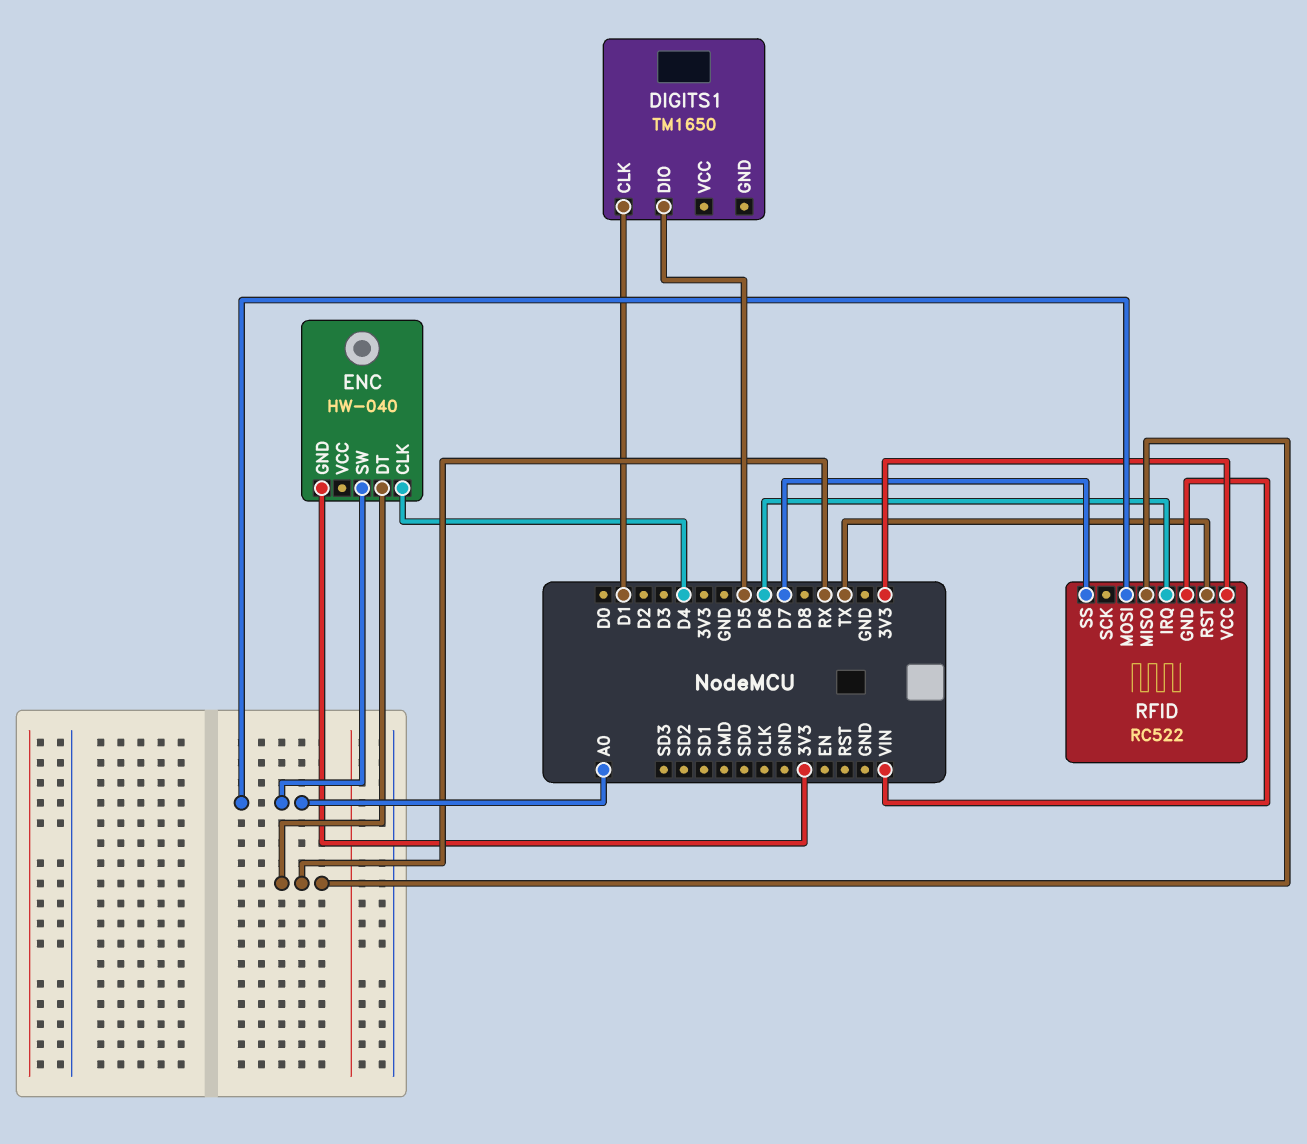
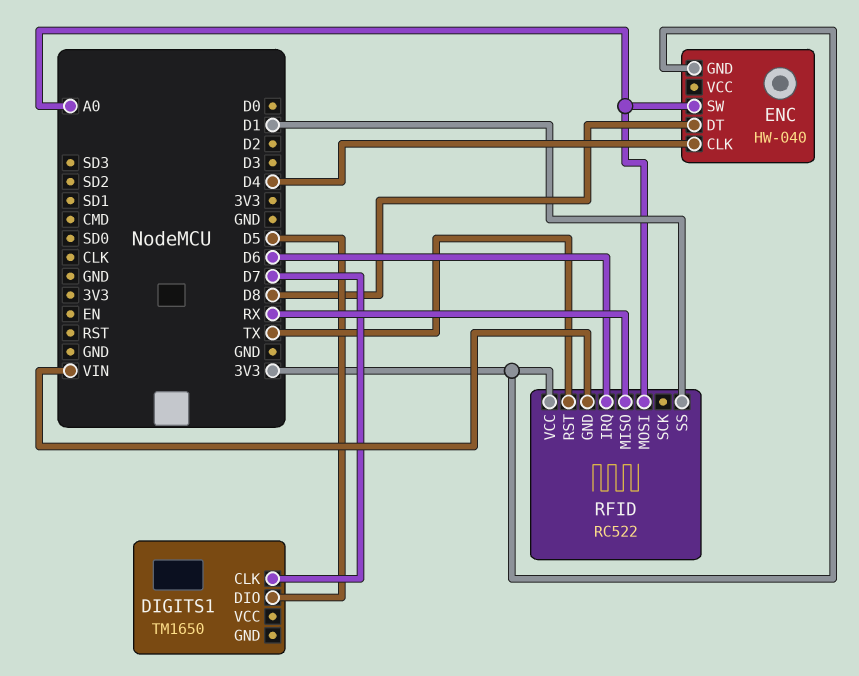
DIGITS1 pin CLK: D1 -> D7
ENC pin DT: RX -> D8
RFID pin SS: D7 -> D1

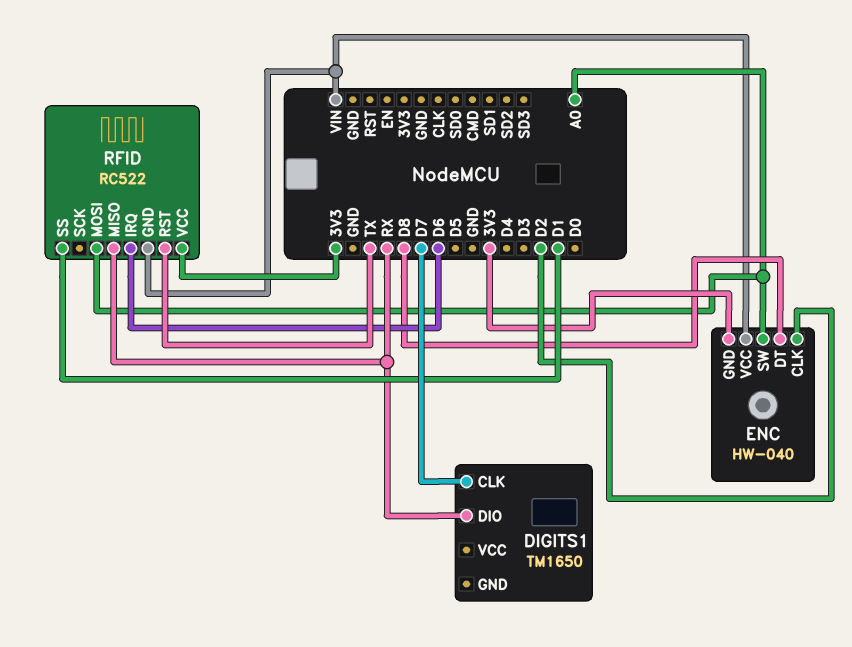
DIGITS1 pin DIO: D5 -> RX
ENC pin CLK: D4 -> D2
ENC pin VCC: none -> VIN

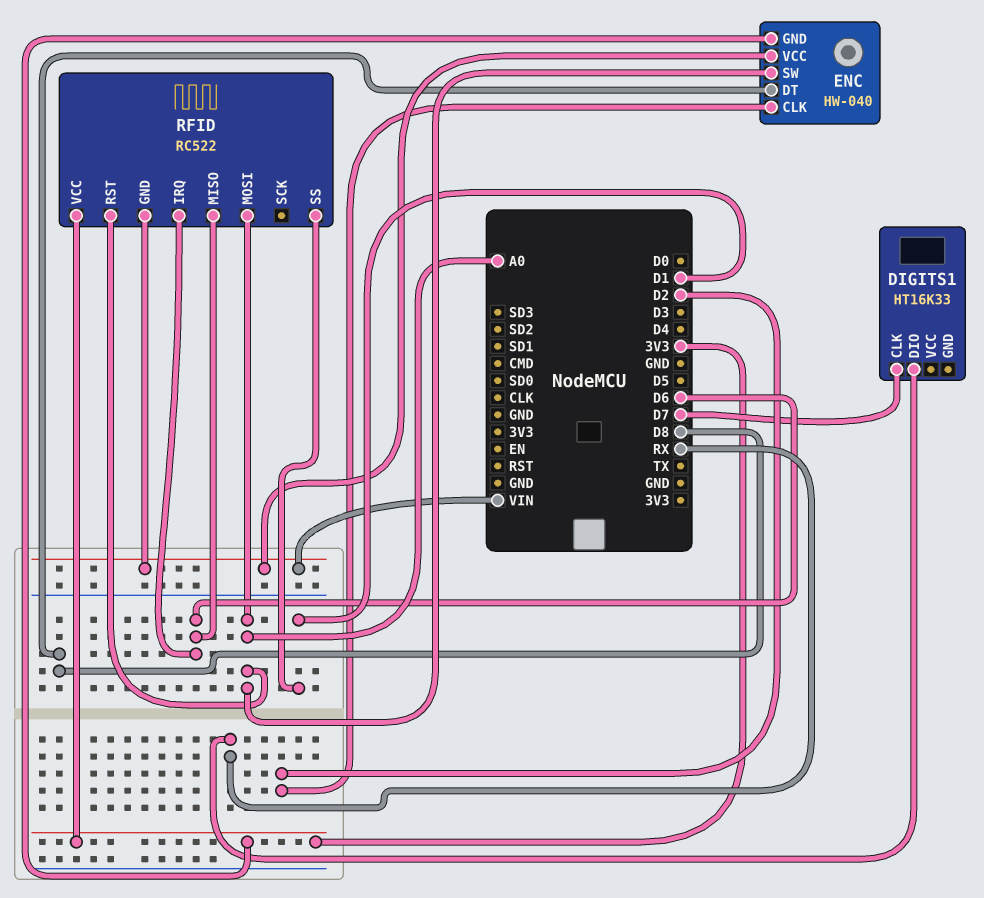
DIGITS1: TM1650 -> HT16K33
RFID pin MISO: RX -> D6
RFID pin RST: TX -> A0

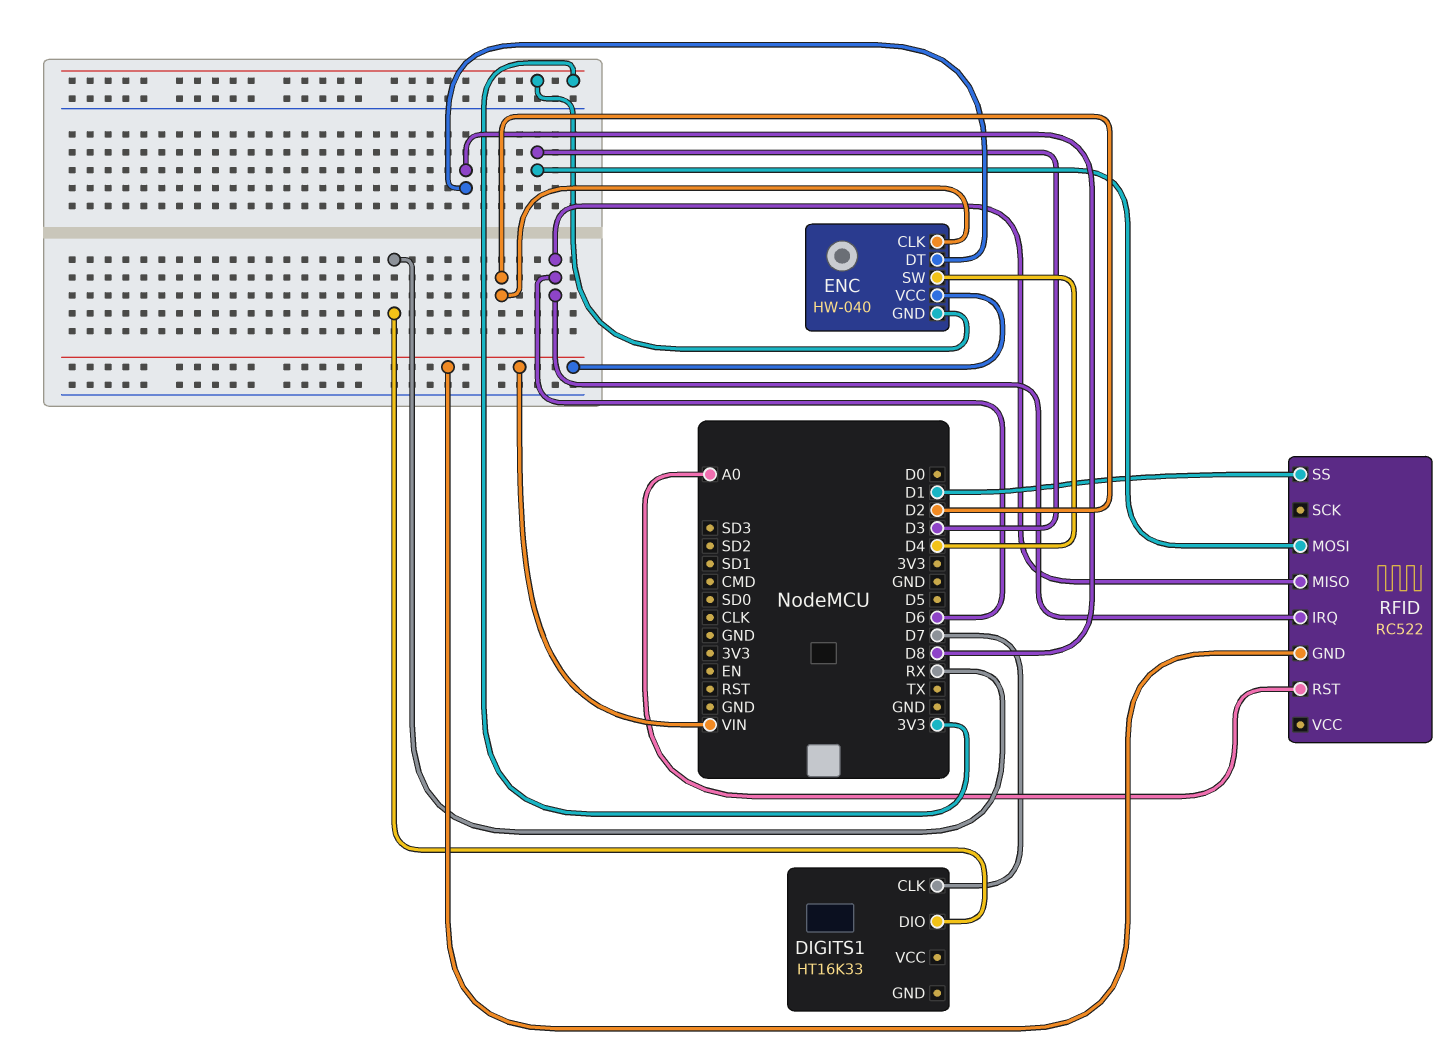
ENC pin SW: A0 -> D4
RFID pin MOSI: A0 -> D3
RFID pin VCC: 3V3 -> none

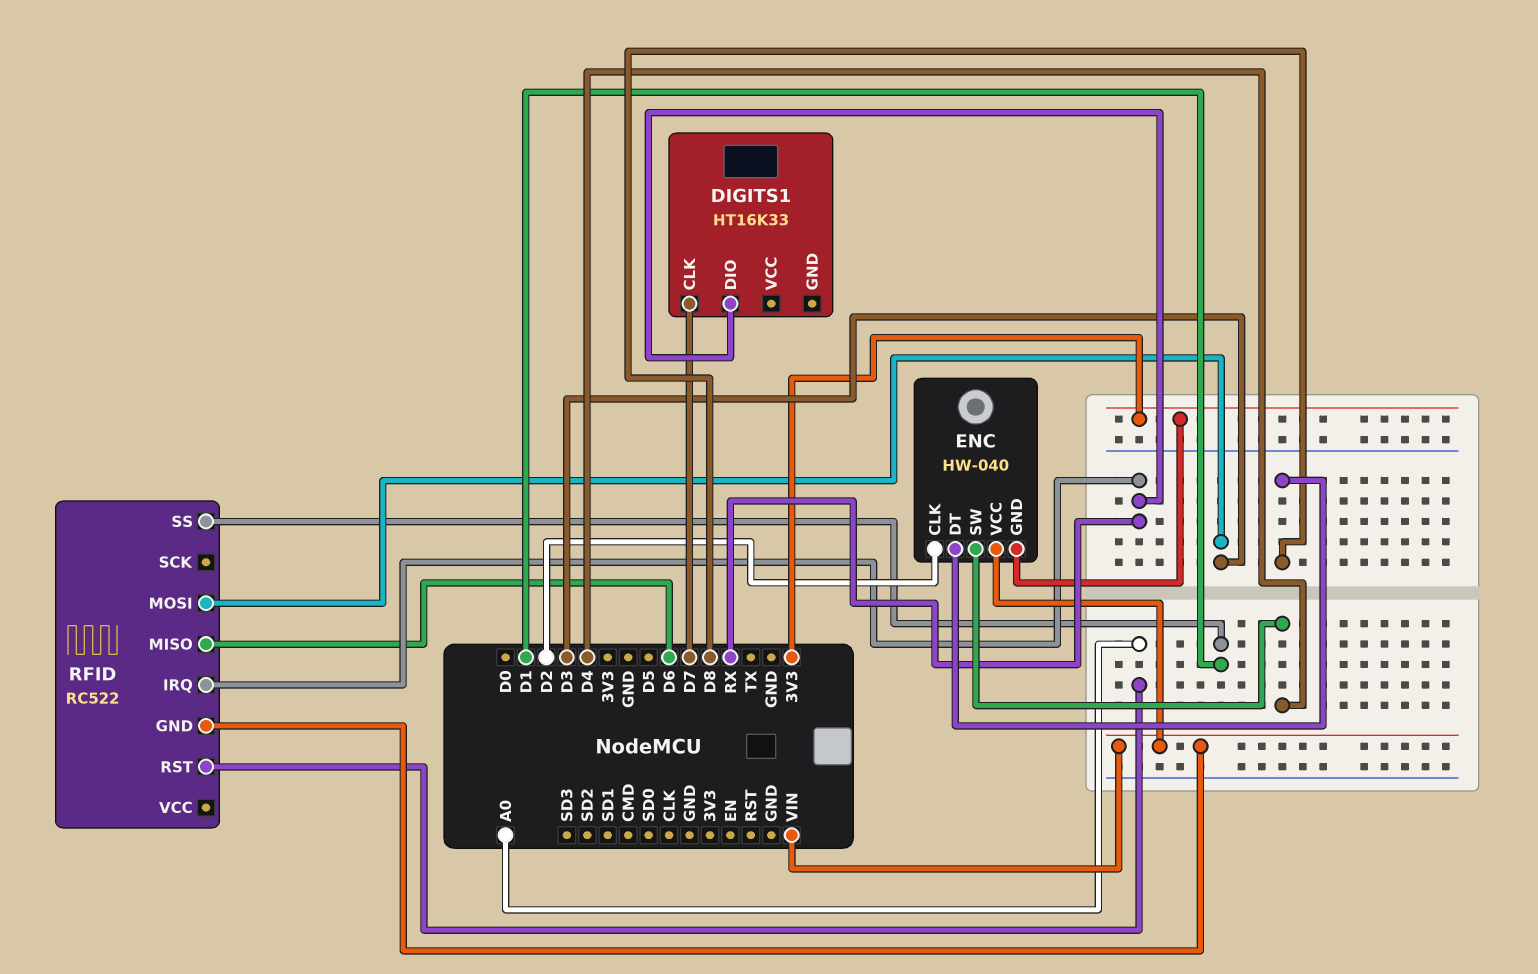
RFID pin IRQ: D6 -> RX

